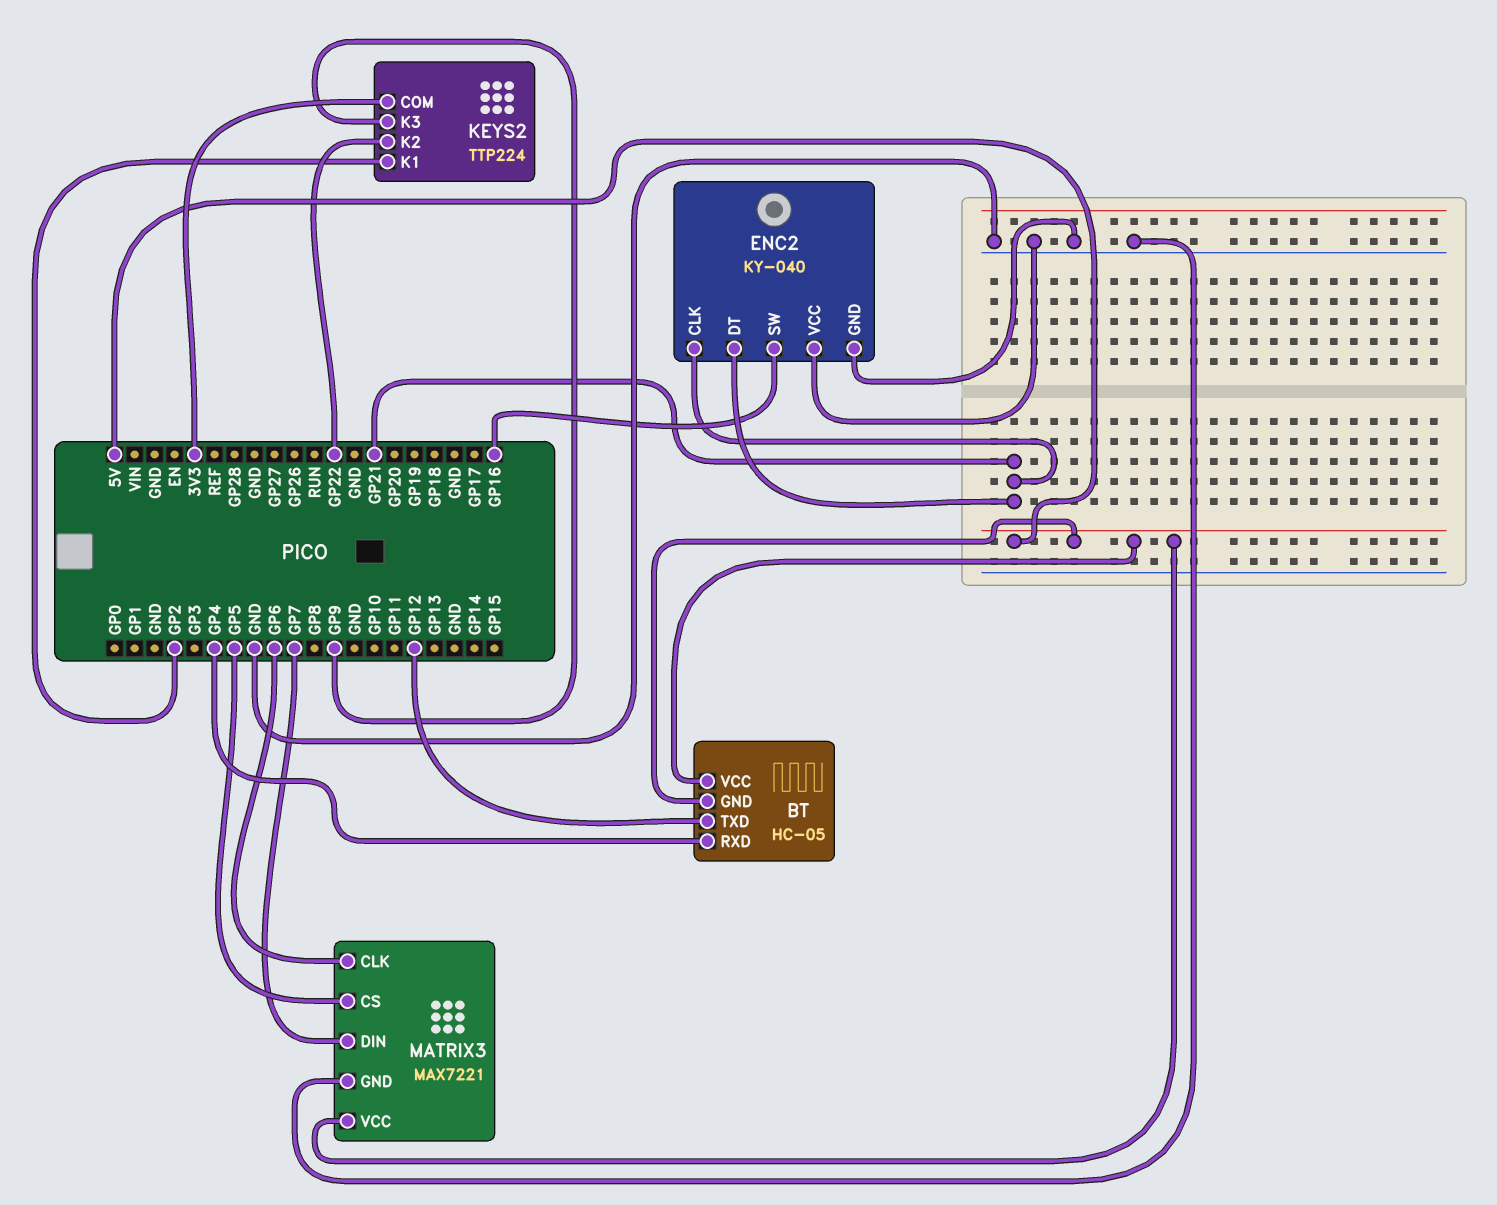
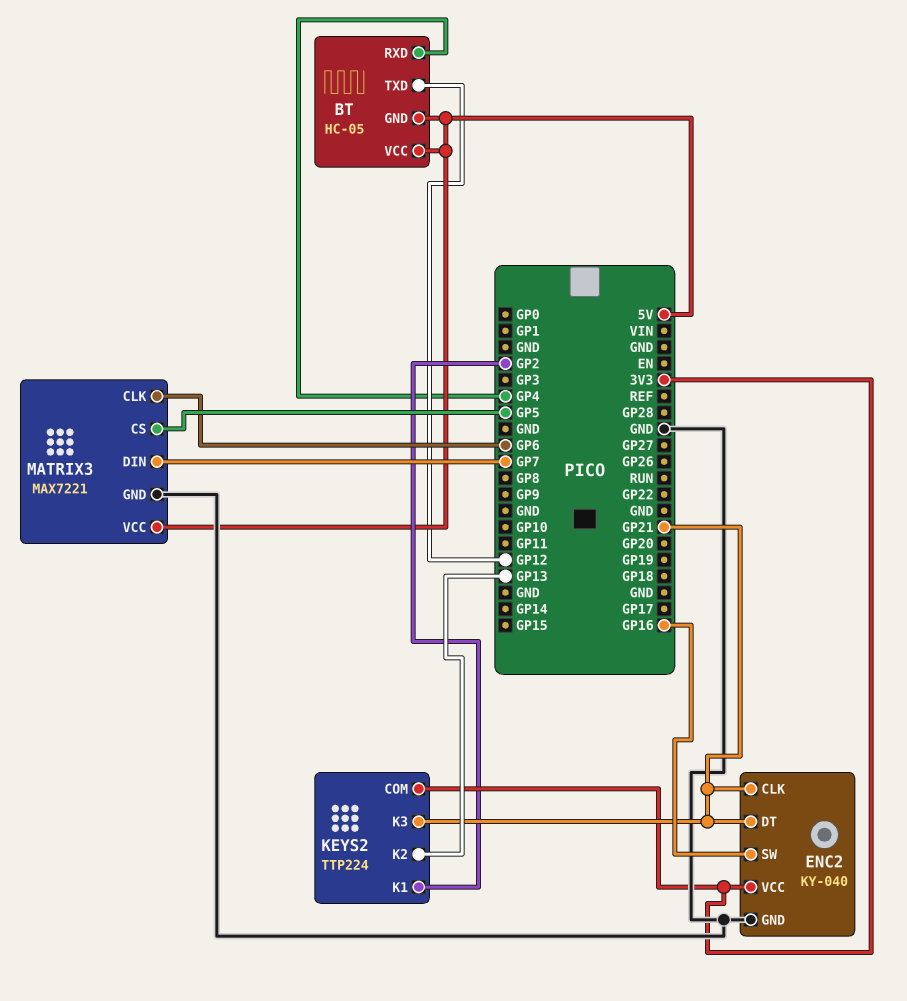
ENC2 pin VCC: GND -> 3V3
KEYS2 pin K2: GP22 -> GP13
KEYS2 pin K3: GP9 -> GP21

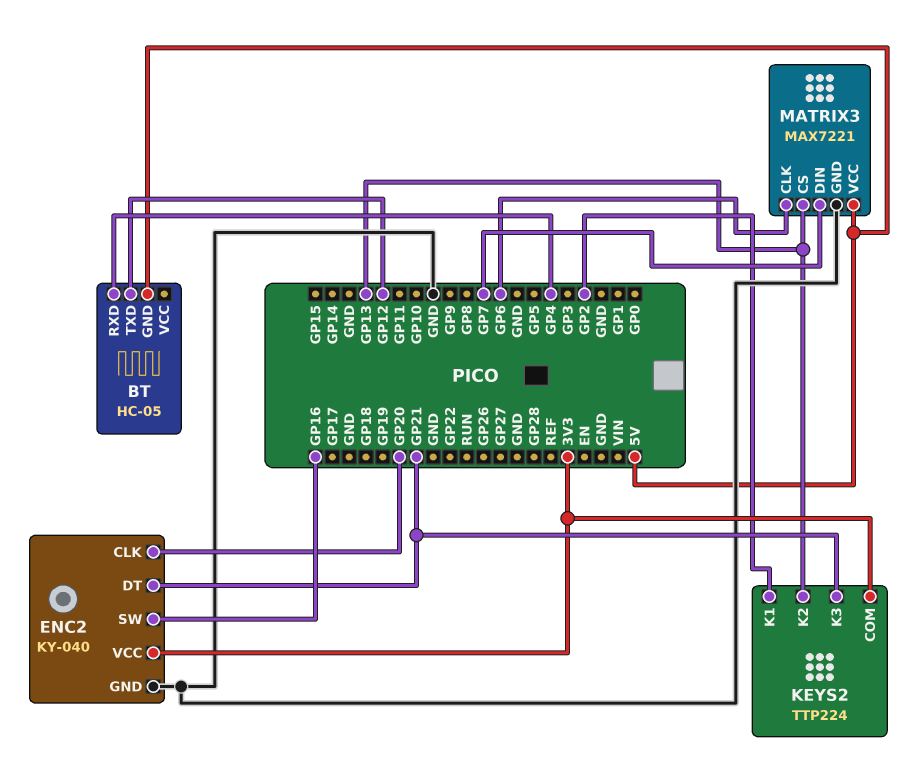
BT pin VCC: 5V -> none
ENC2 pin CLK: GP21 -> GP20
MATRIX3 pin CS: GP5 -> GP13

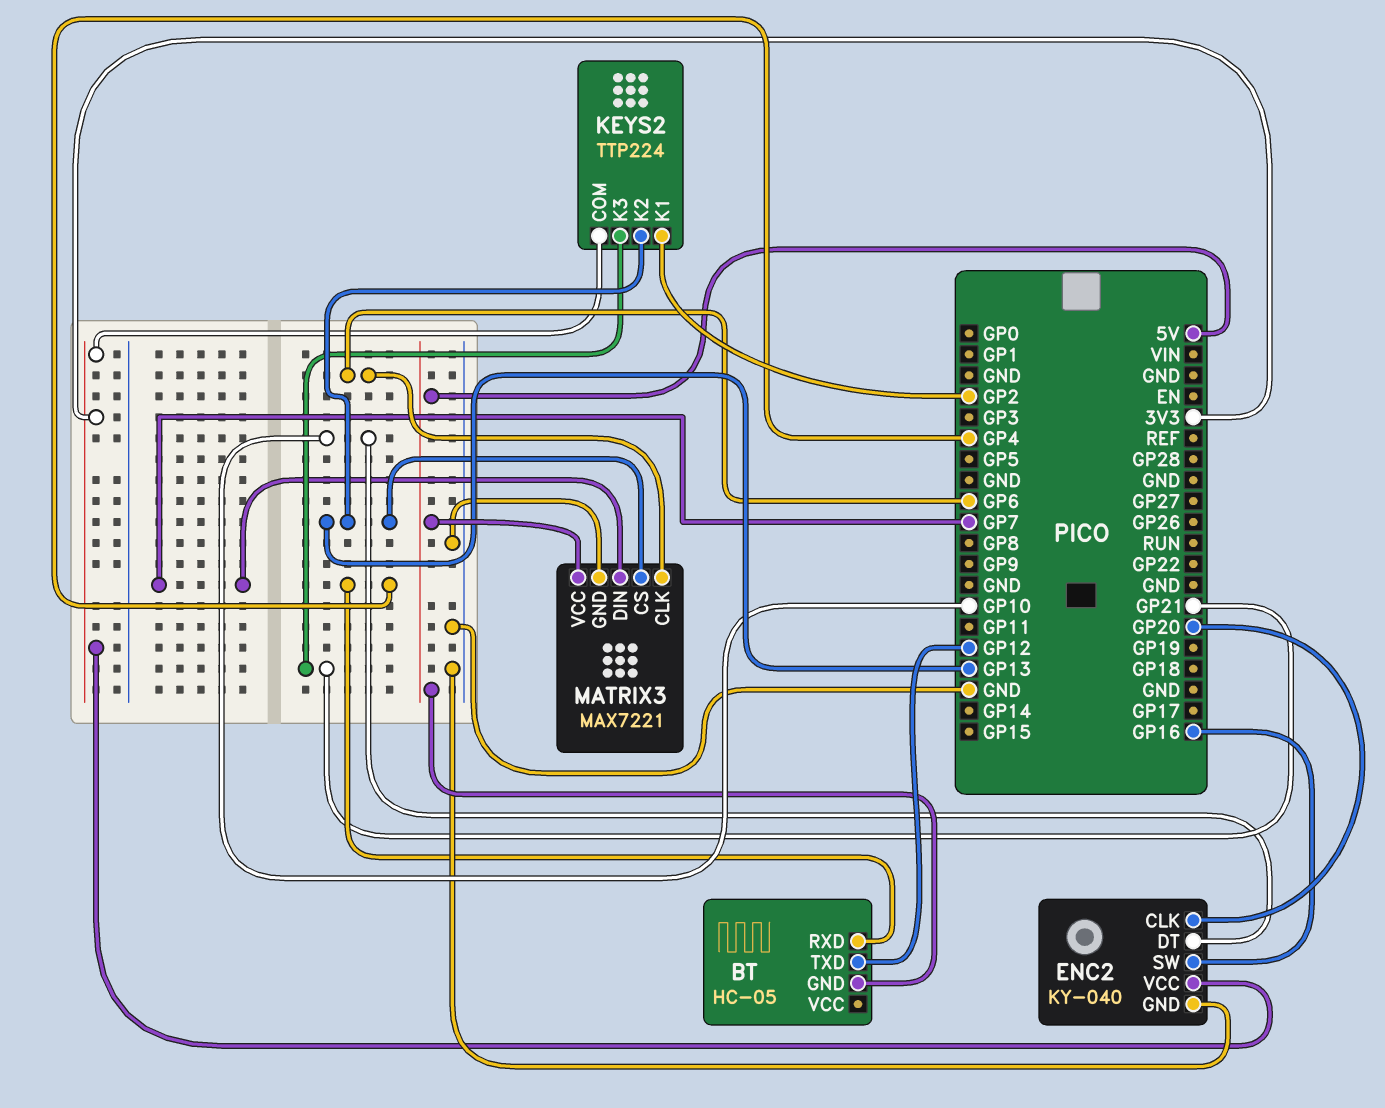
ENC2 pin DT: GP21 -> GP10

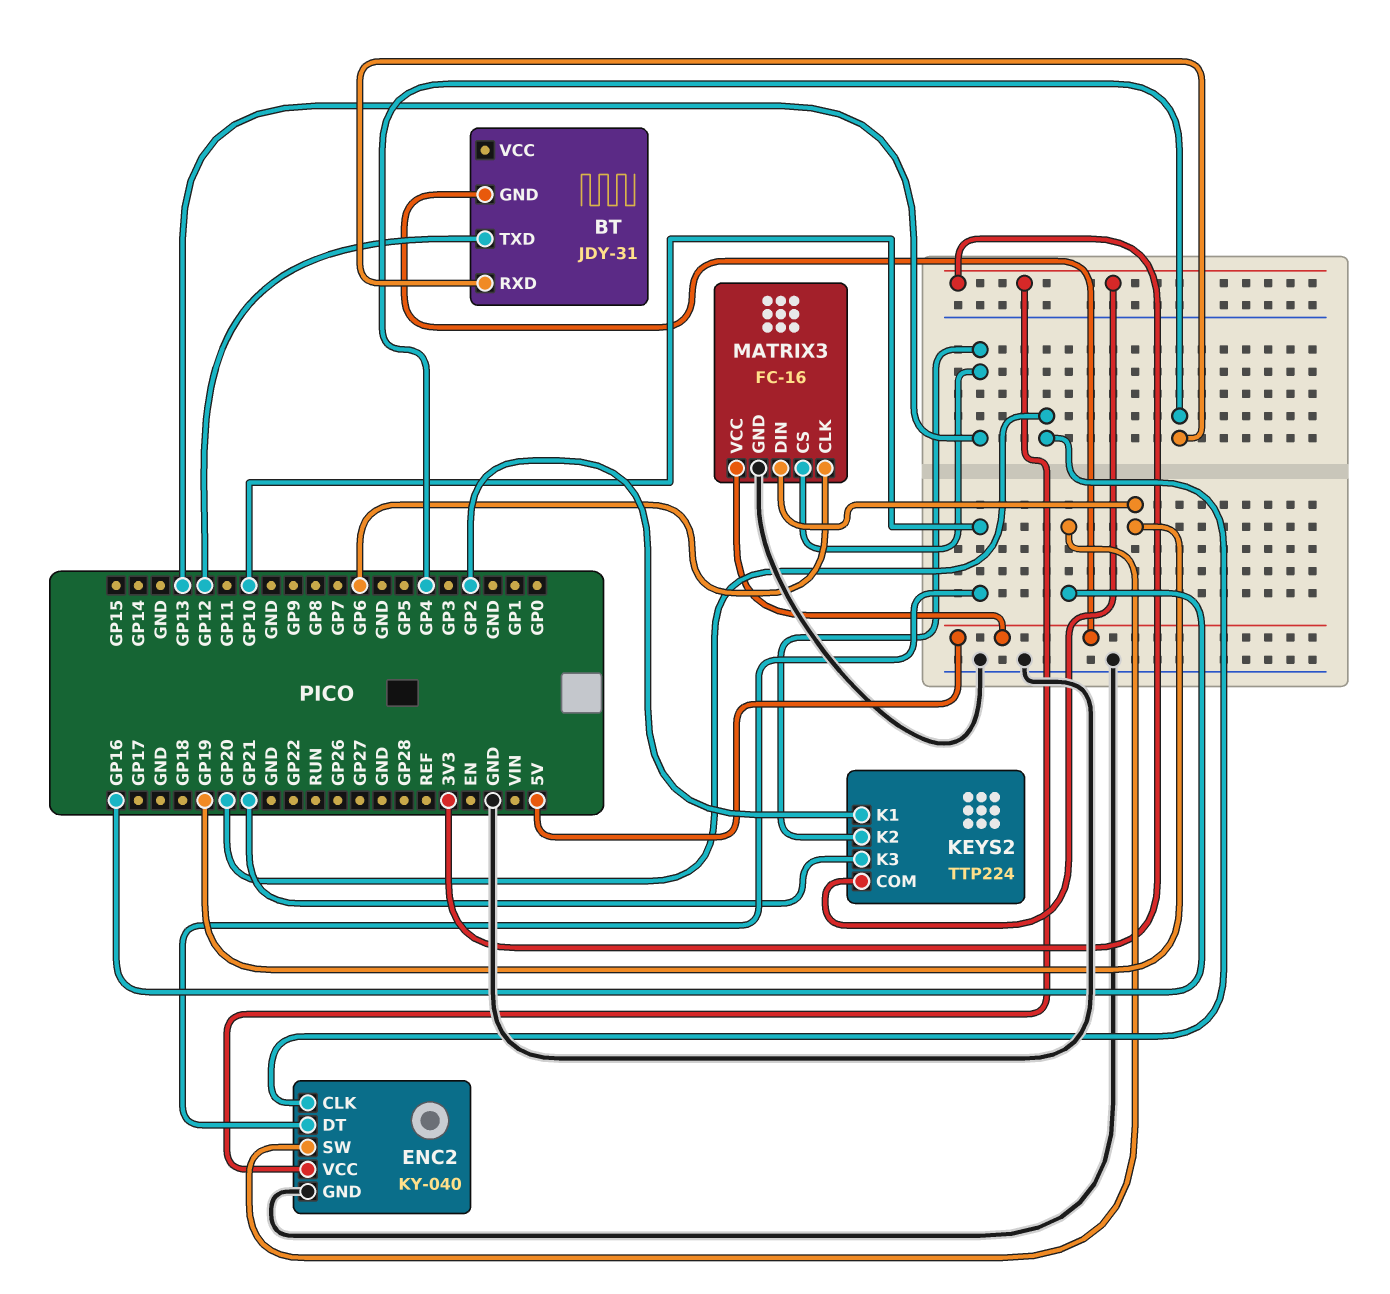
BT: HC-05 -> JDY-31
MATRIX3: MAX7221 -> FC-16
MATRIX3 pin DIN: GP7 -> GP19

